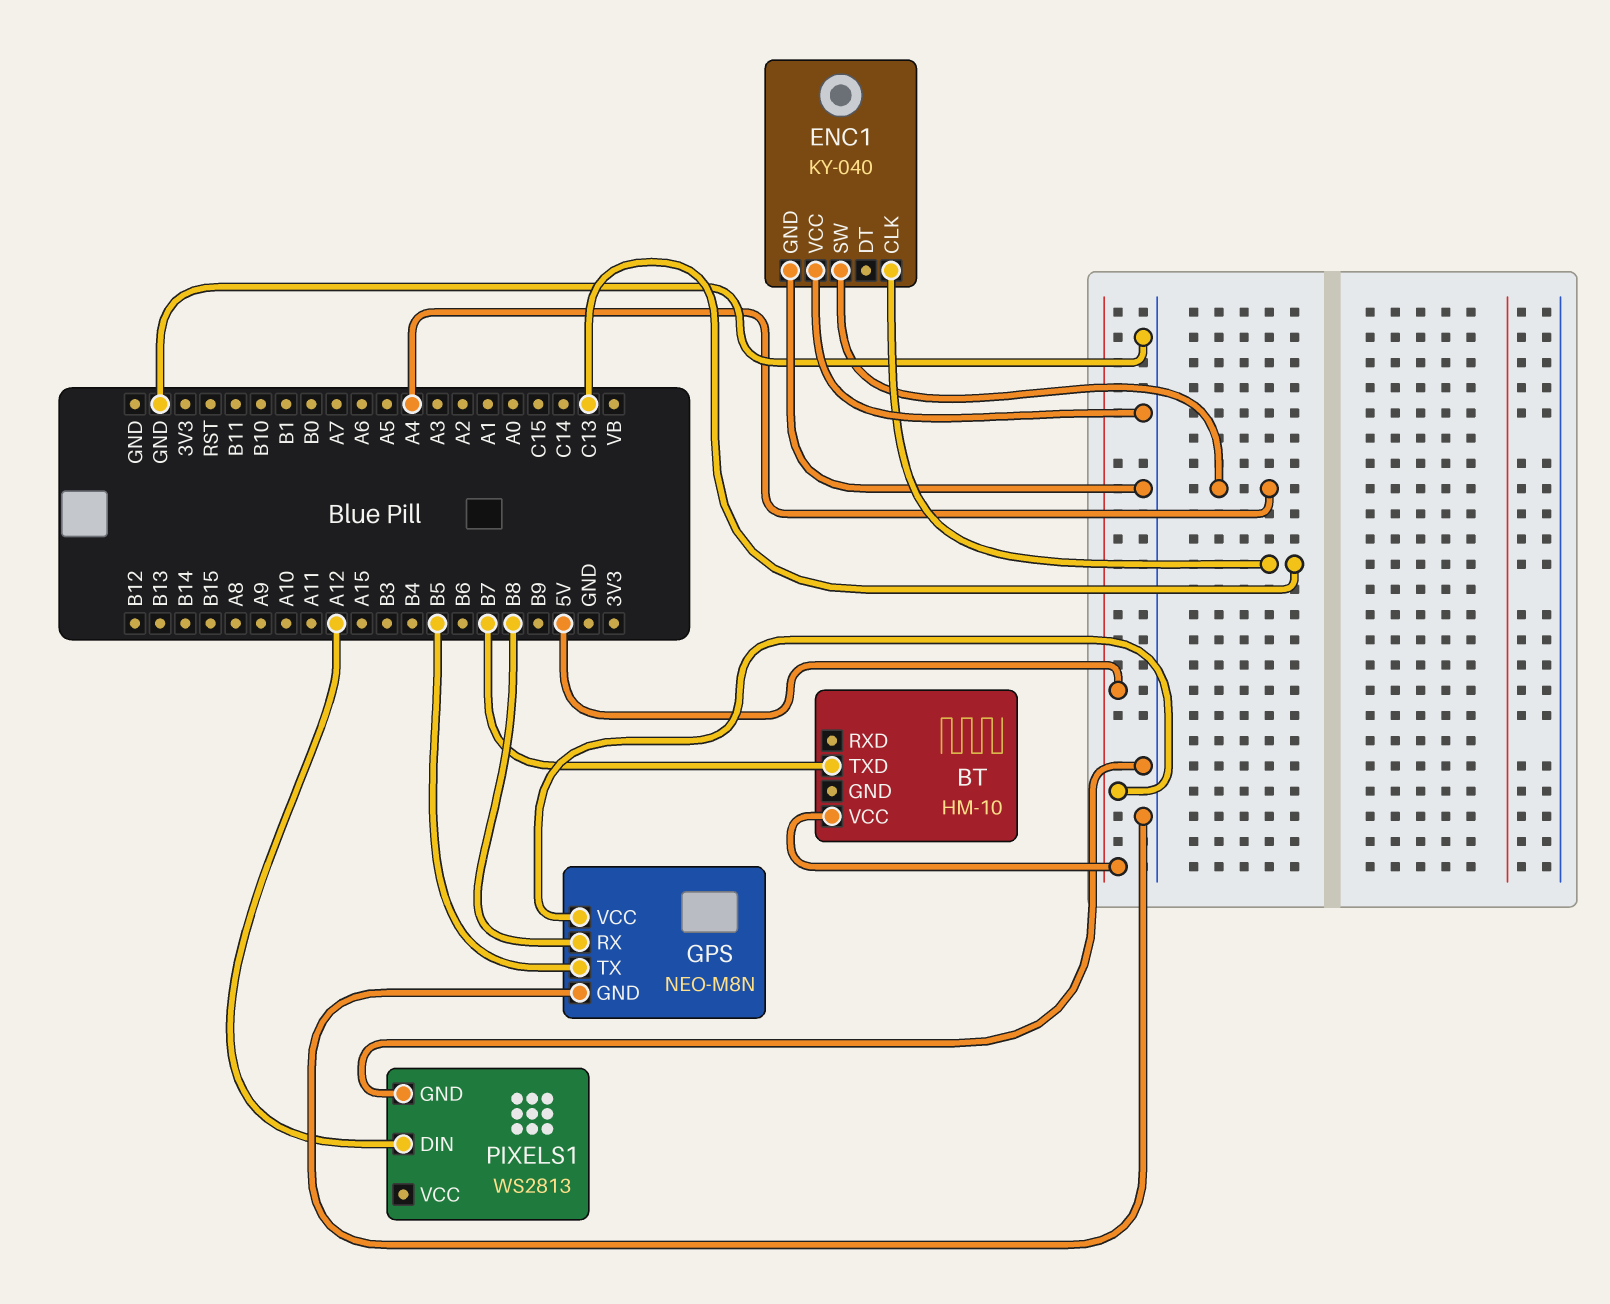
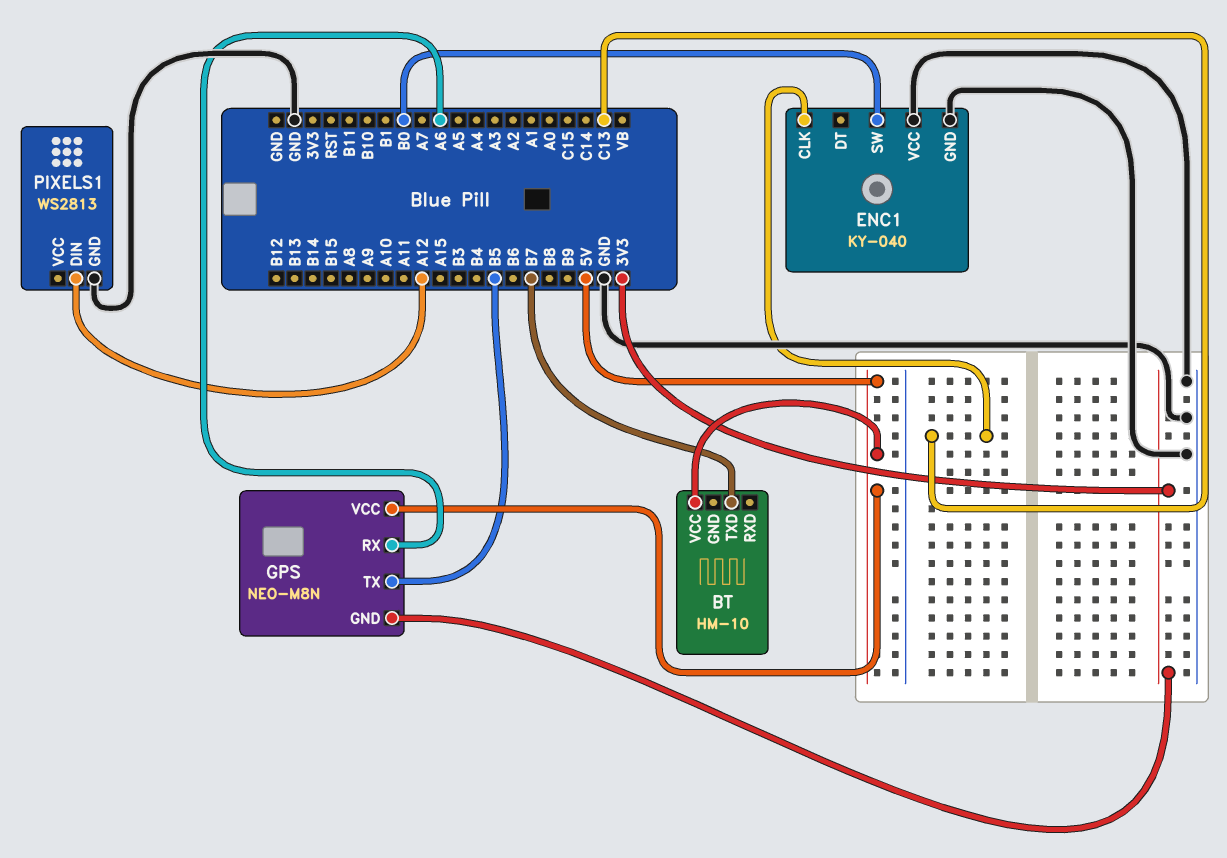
ENC1 pin SW: A4 -> B0
GPS pin GND: GND -> 3V3
GPS pin RX: B8 -> A6

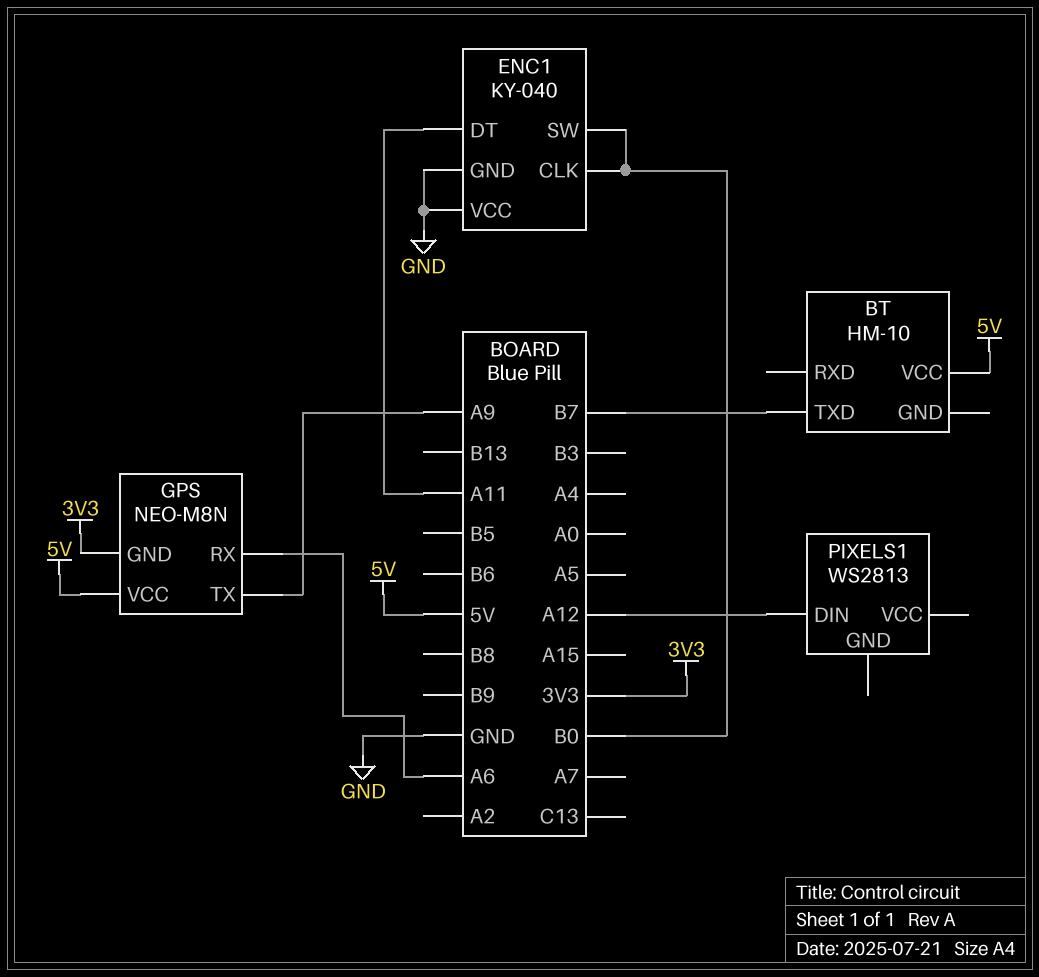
ENC1 pin CLK: C13 -> B0
ENC1 pin DT: none -> A11
GPS pin TX: B5 -> A9
PIXELS1 pin GND: GND -> none

